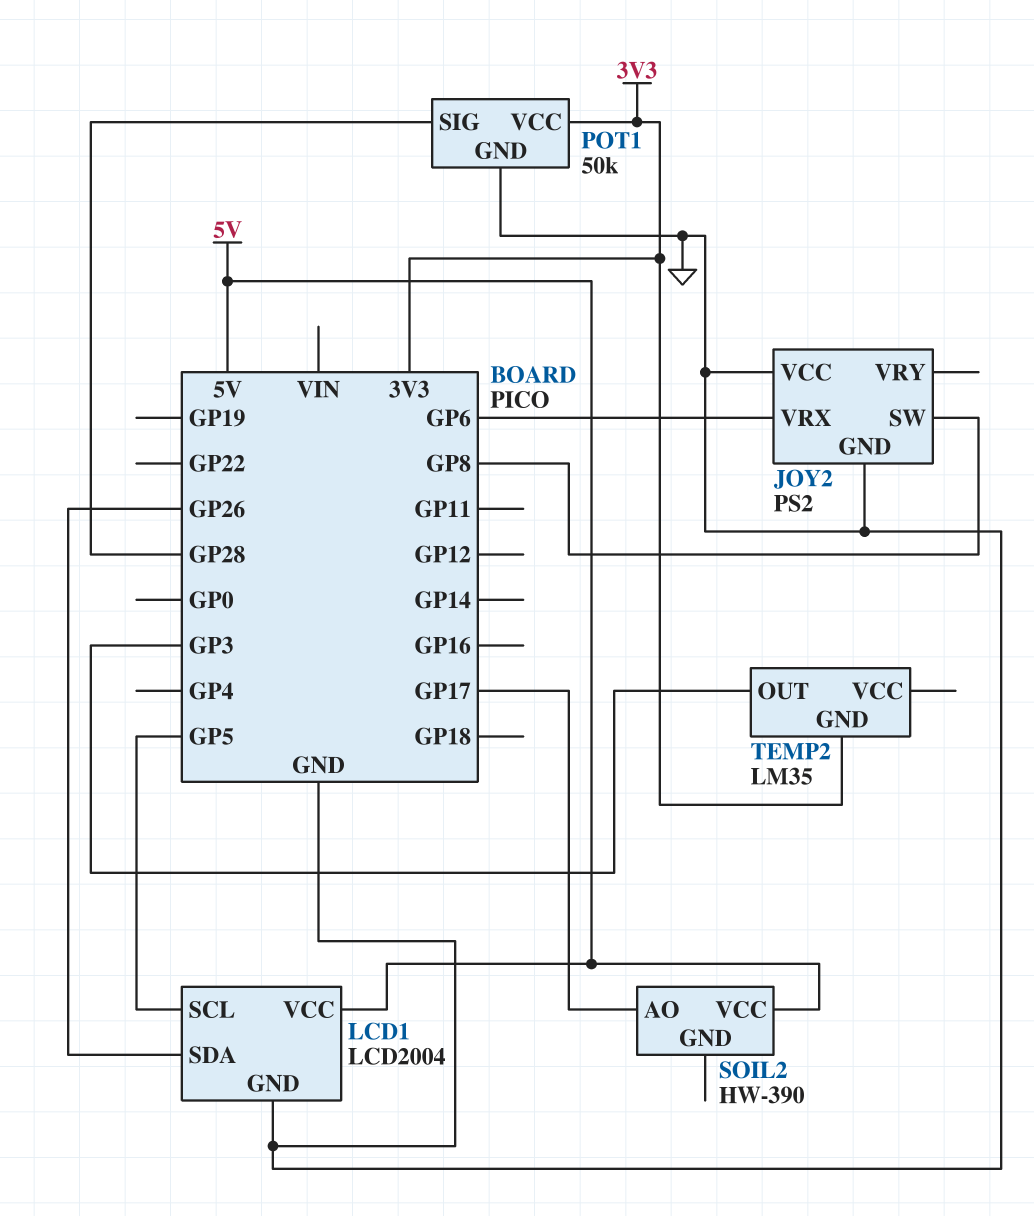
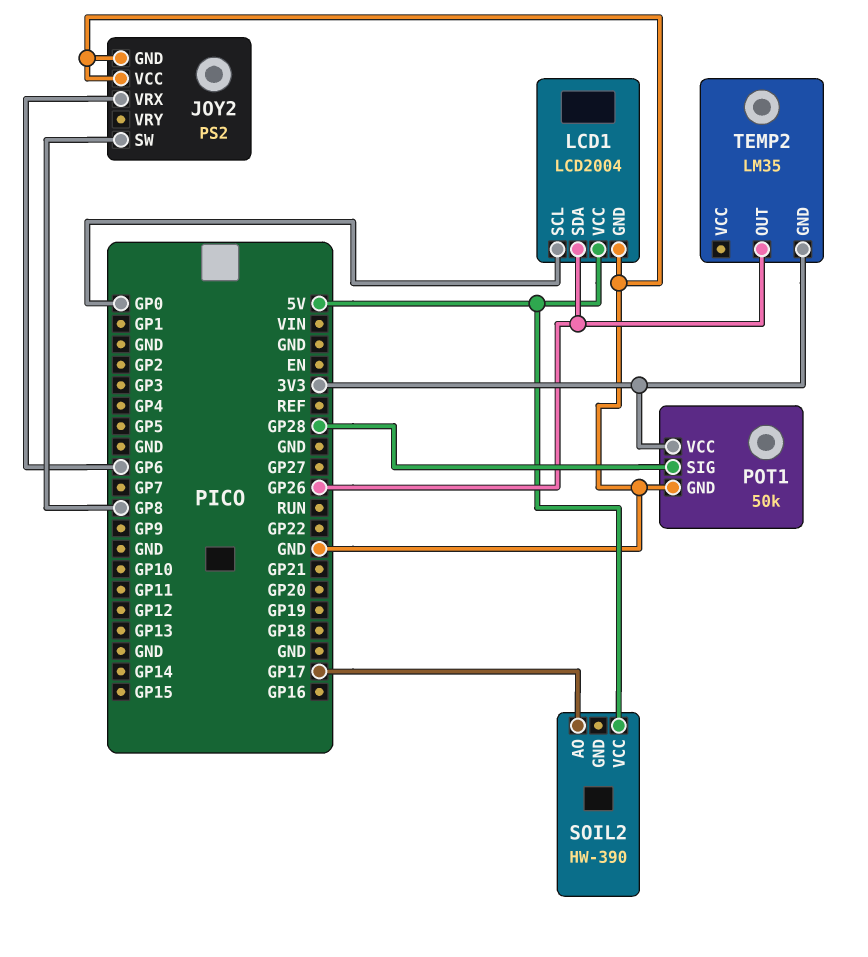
LCD1 pin SCL: GP5 -> GP0
TEMP2 pin OUT: GP3 -> GP26

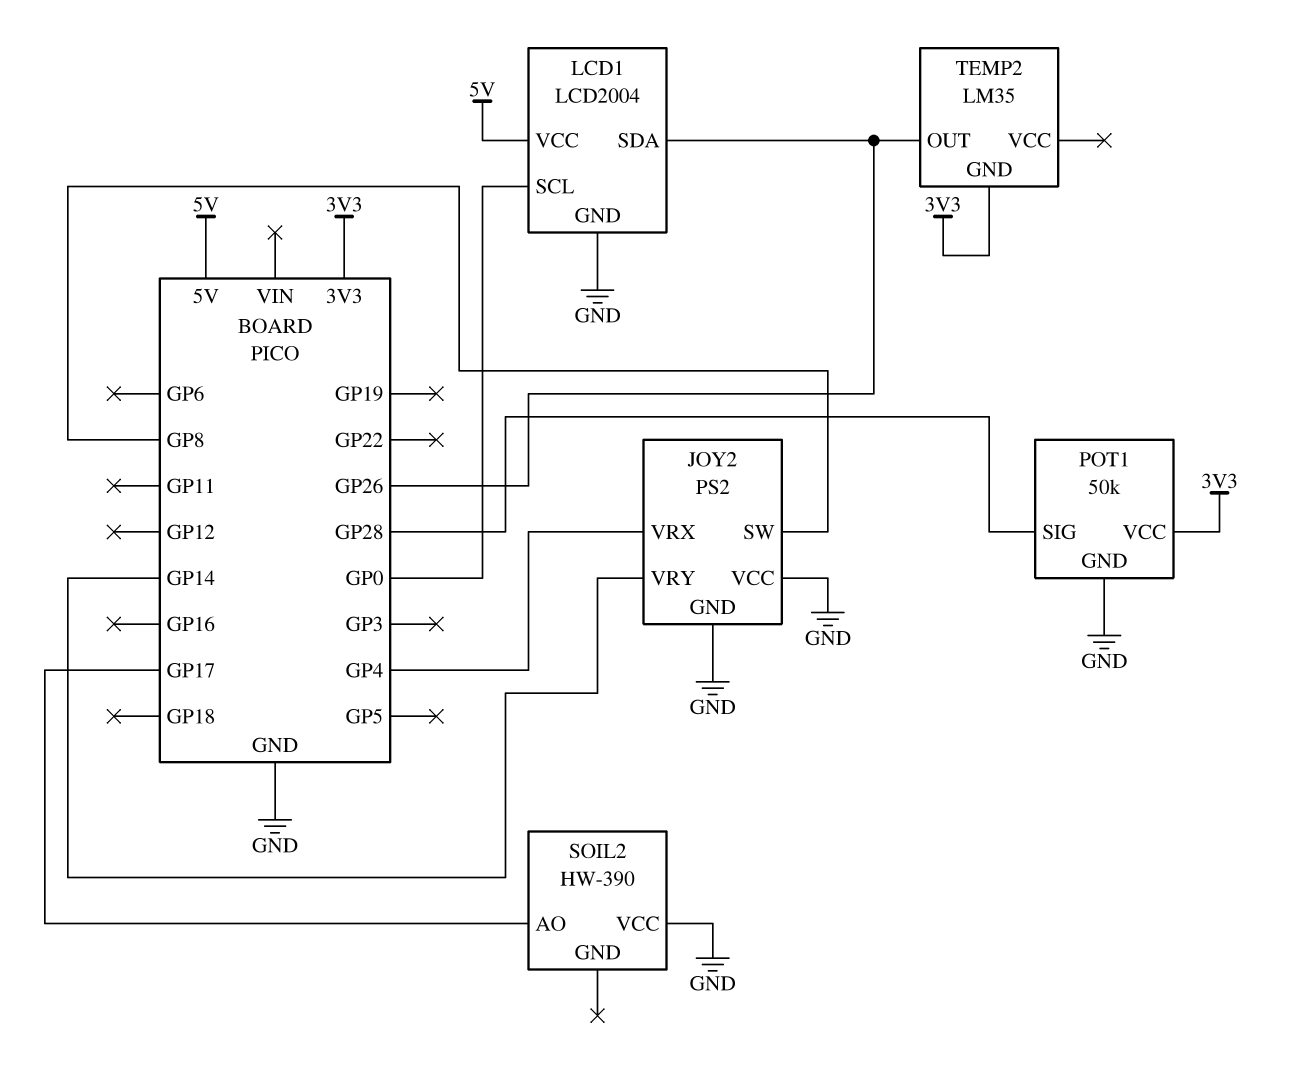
JOY2 pin VRX: GP6 -> GP4
JOY2 pin VRY: none -> GP14
SOIL2 pin VCC: 5V -> GND

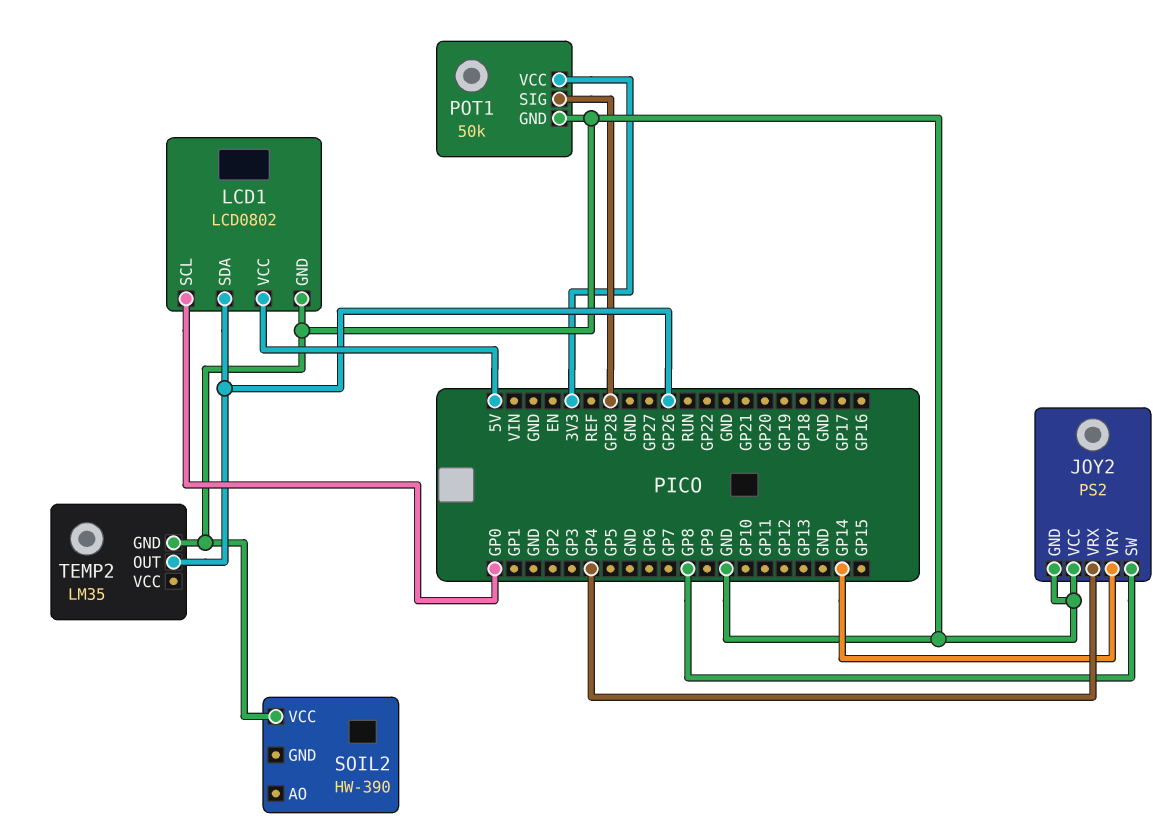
LCD1: LCD2004 -> LCD0802
SOIL2 pin AO: GP17 -> none
TEMP2 pin GND: 3V3 -> GND

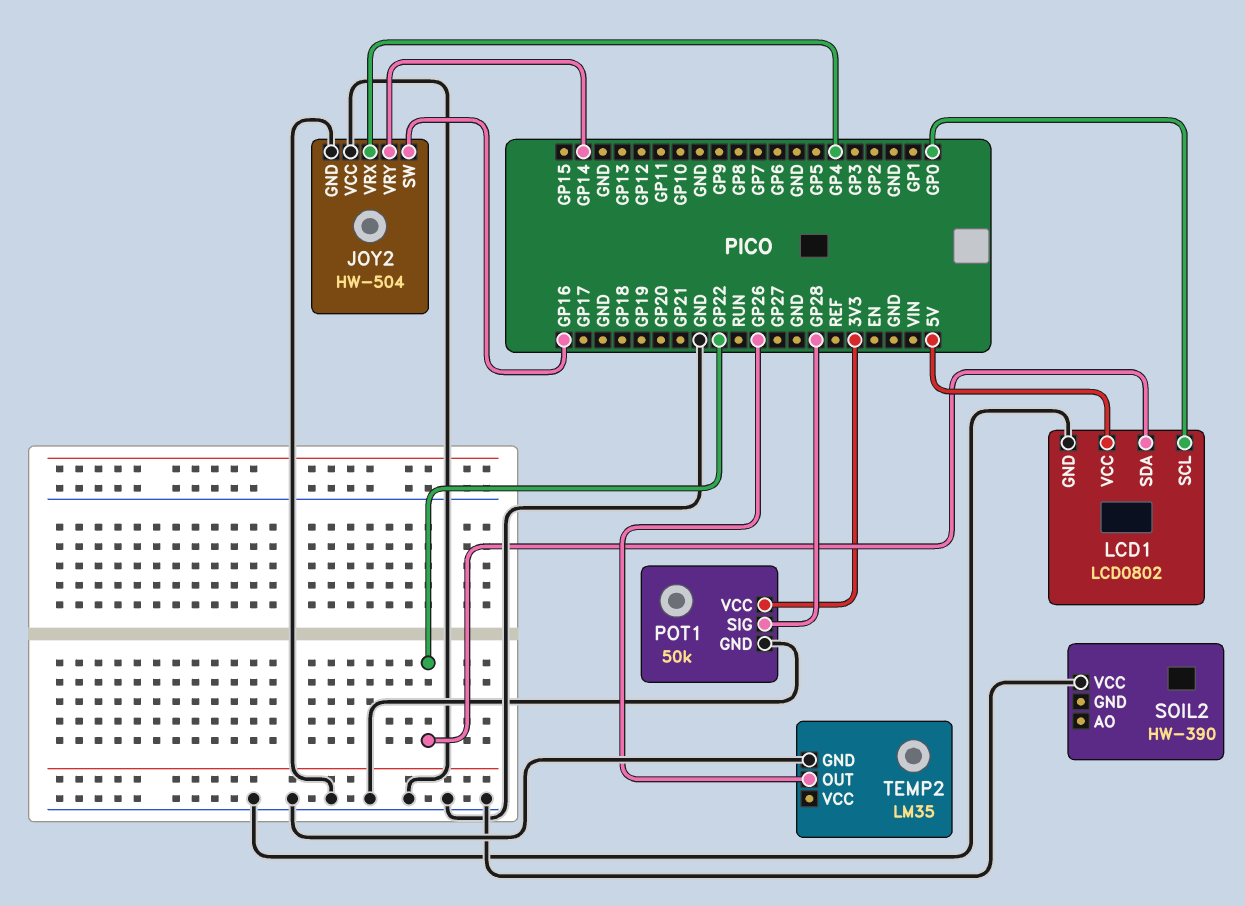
JOY2: PS2 -> HW-504
JOY2 pin SW: GP8 -> GP16
LCD1 pin SDA: GP26 -> GP22

